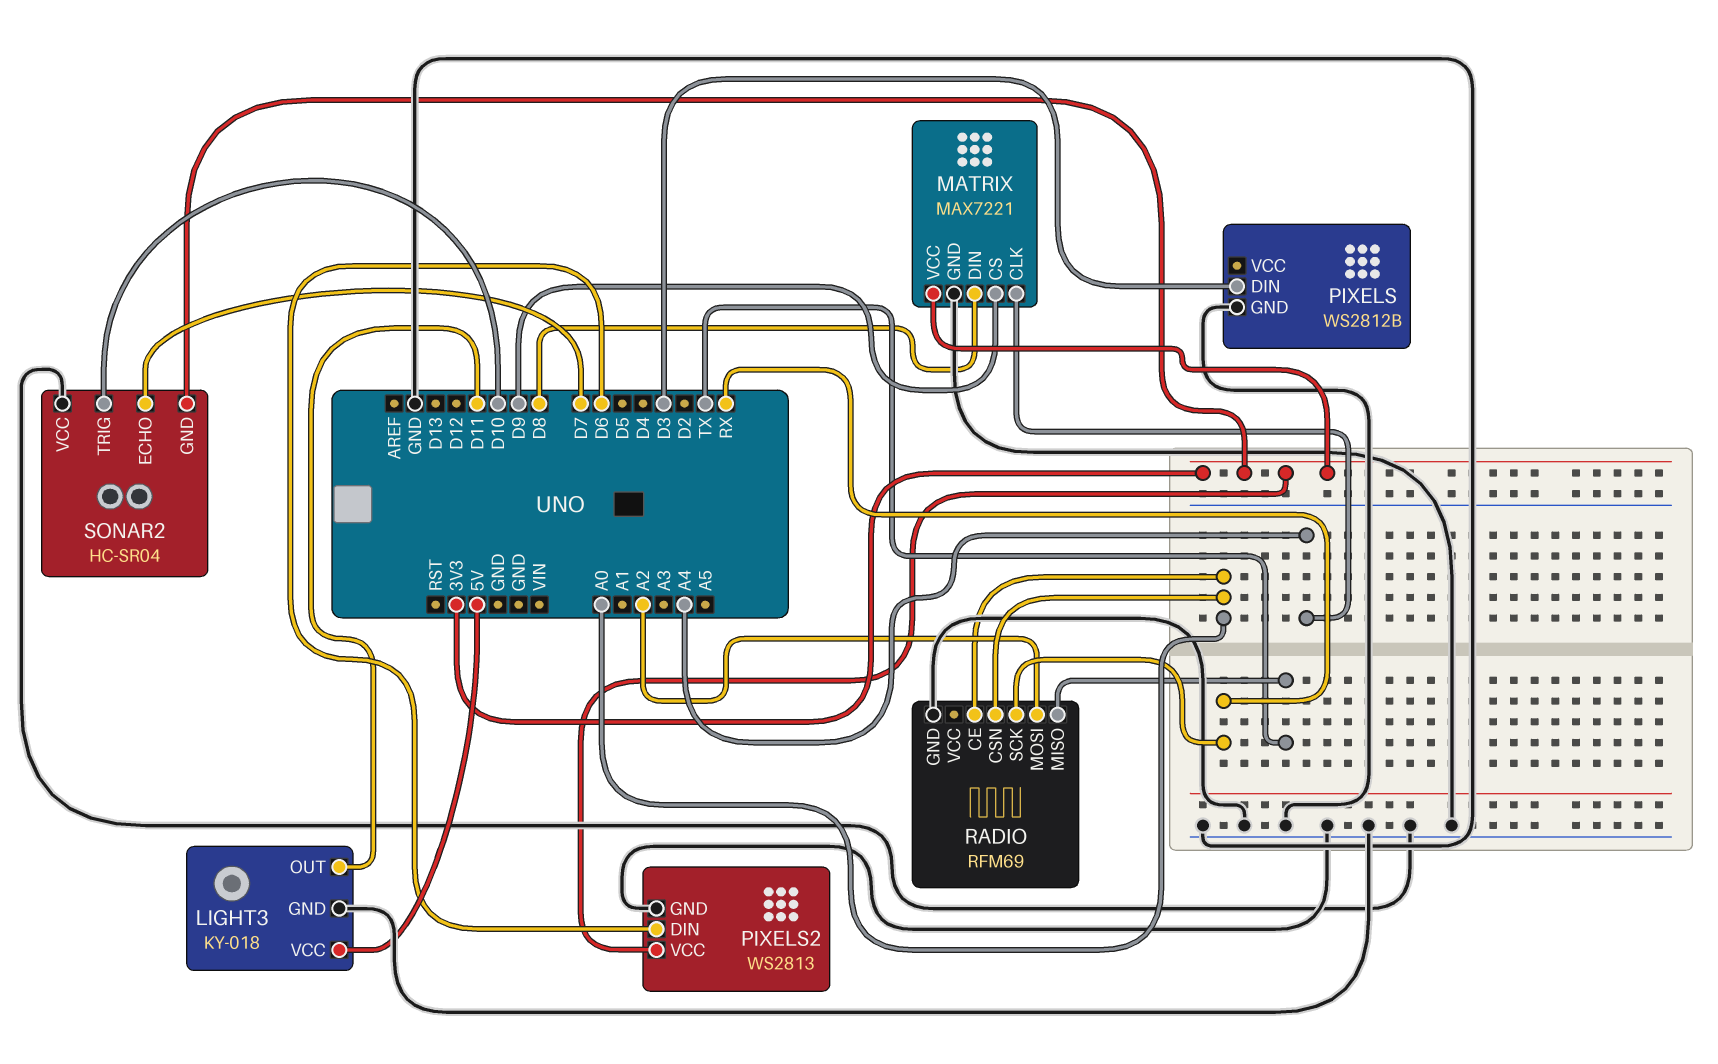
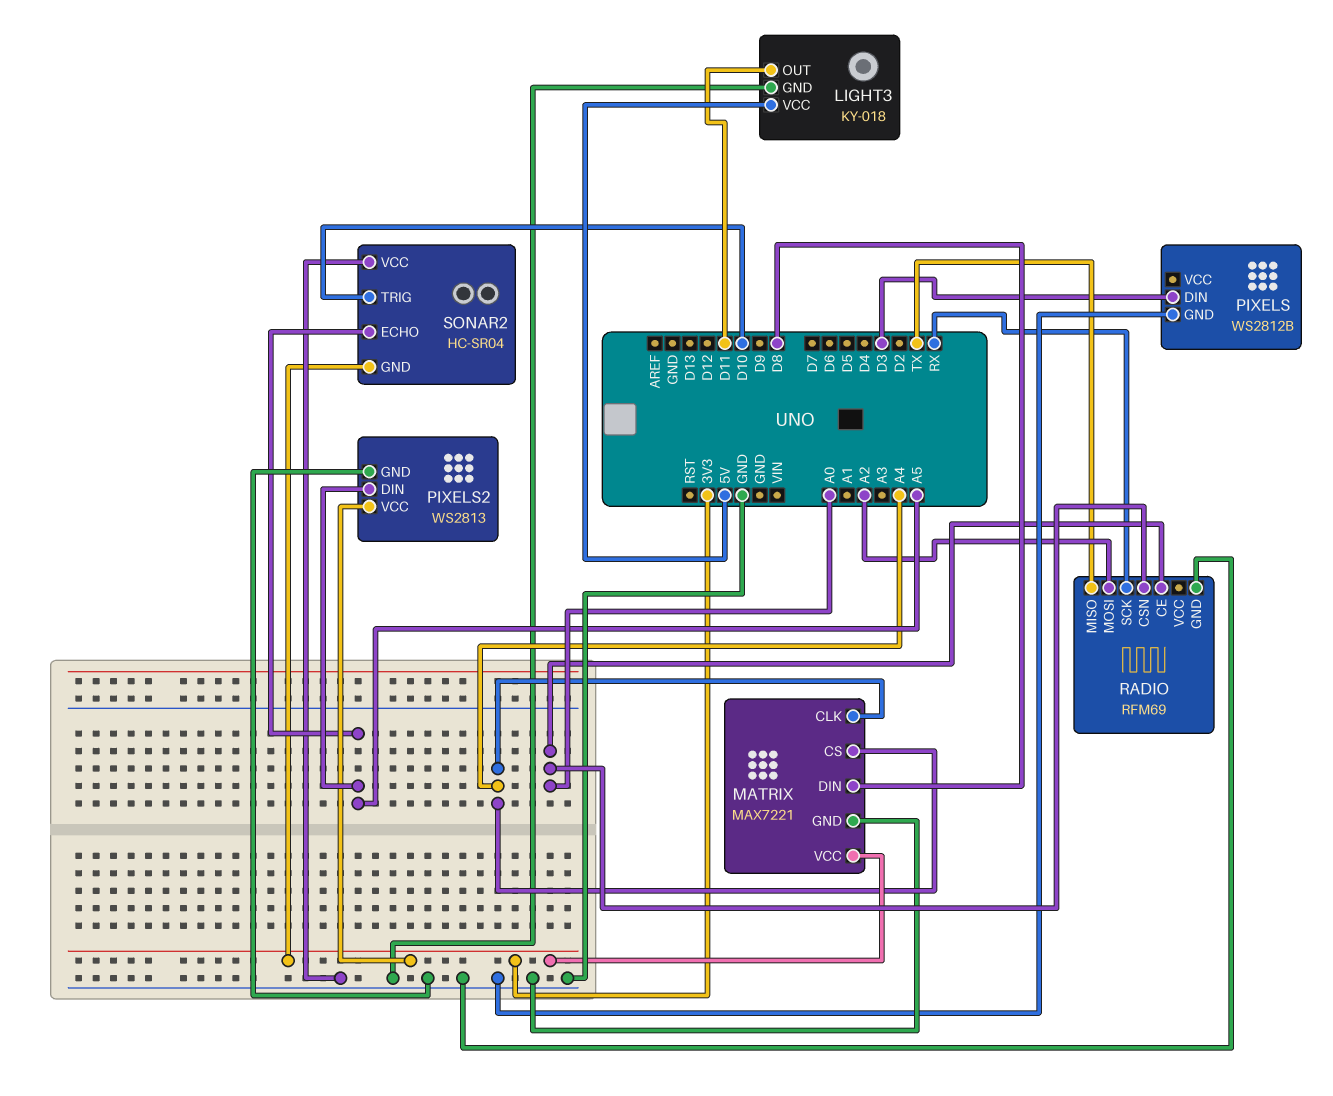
MATRIX pin CS: D9 -> A4
PIXELS2 pin DIN: D6 -> A5
SONAR2 pin ECHO: D7 -> A5

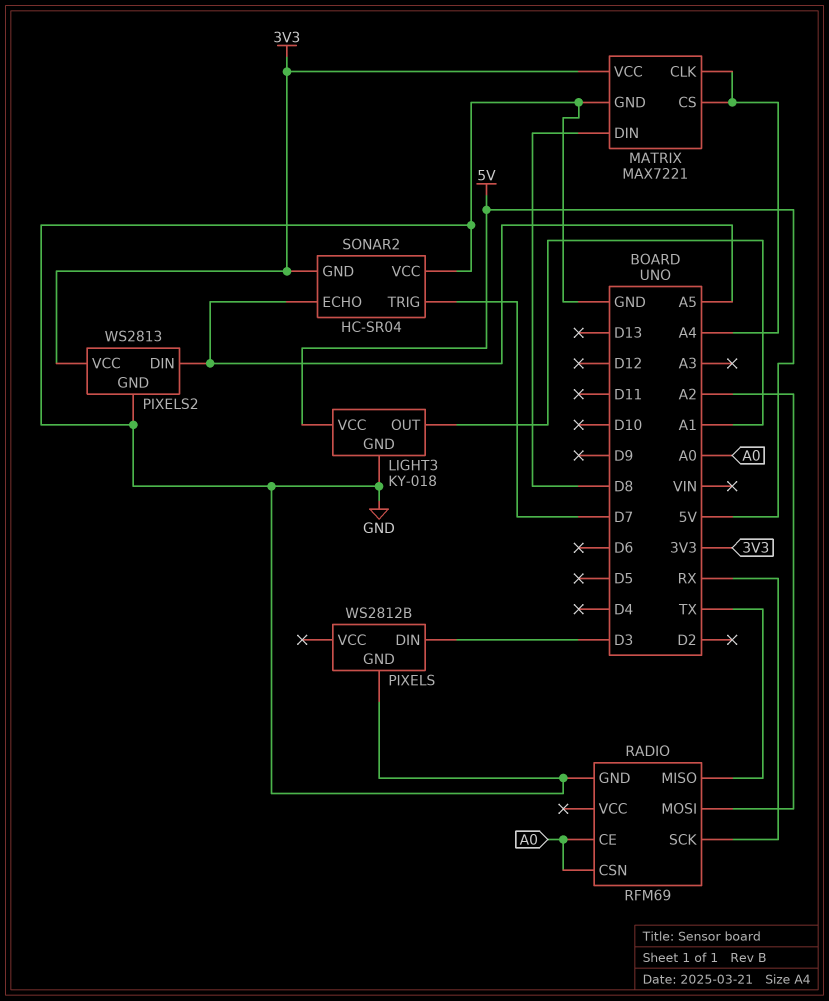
LIGHT3 pin OUT: D11 -> A1
SONAR2 pin TRIG: D10 -> D7

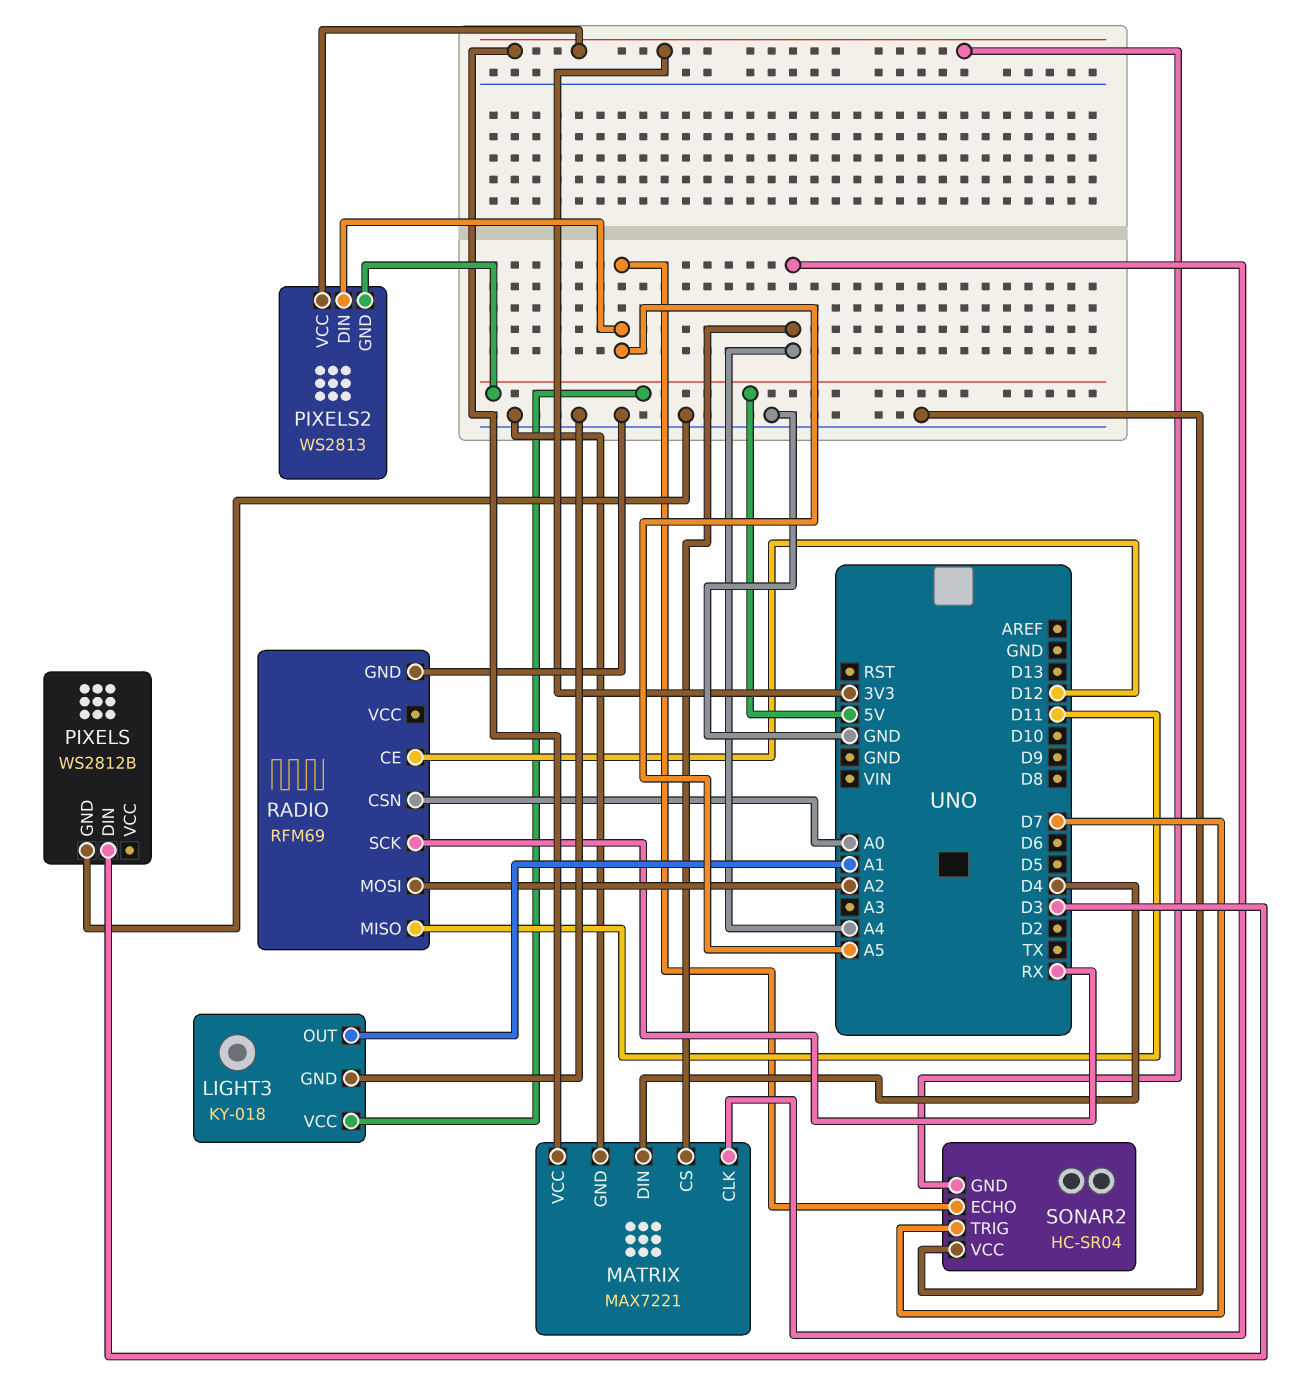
MATRIX pin DIN: D8 -> D4
PIXELS2 pin GND: GND -> 5V
RADIO pin CE: A0 -> D12
RADIO pin MISO: TX -> D11

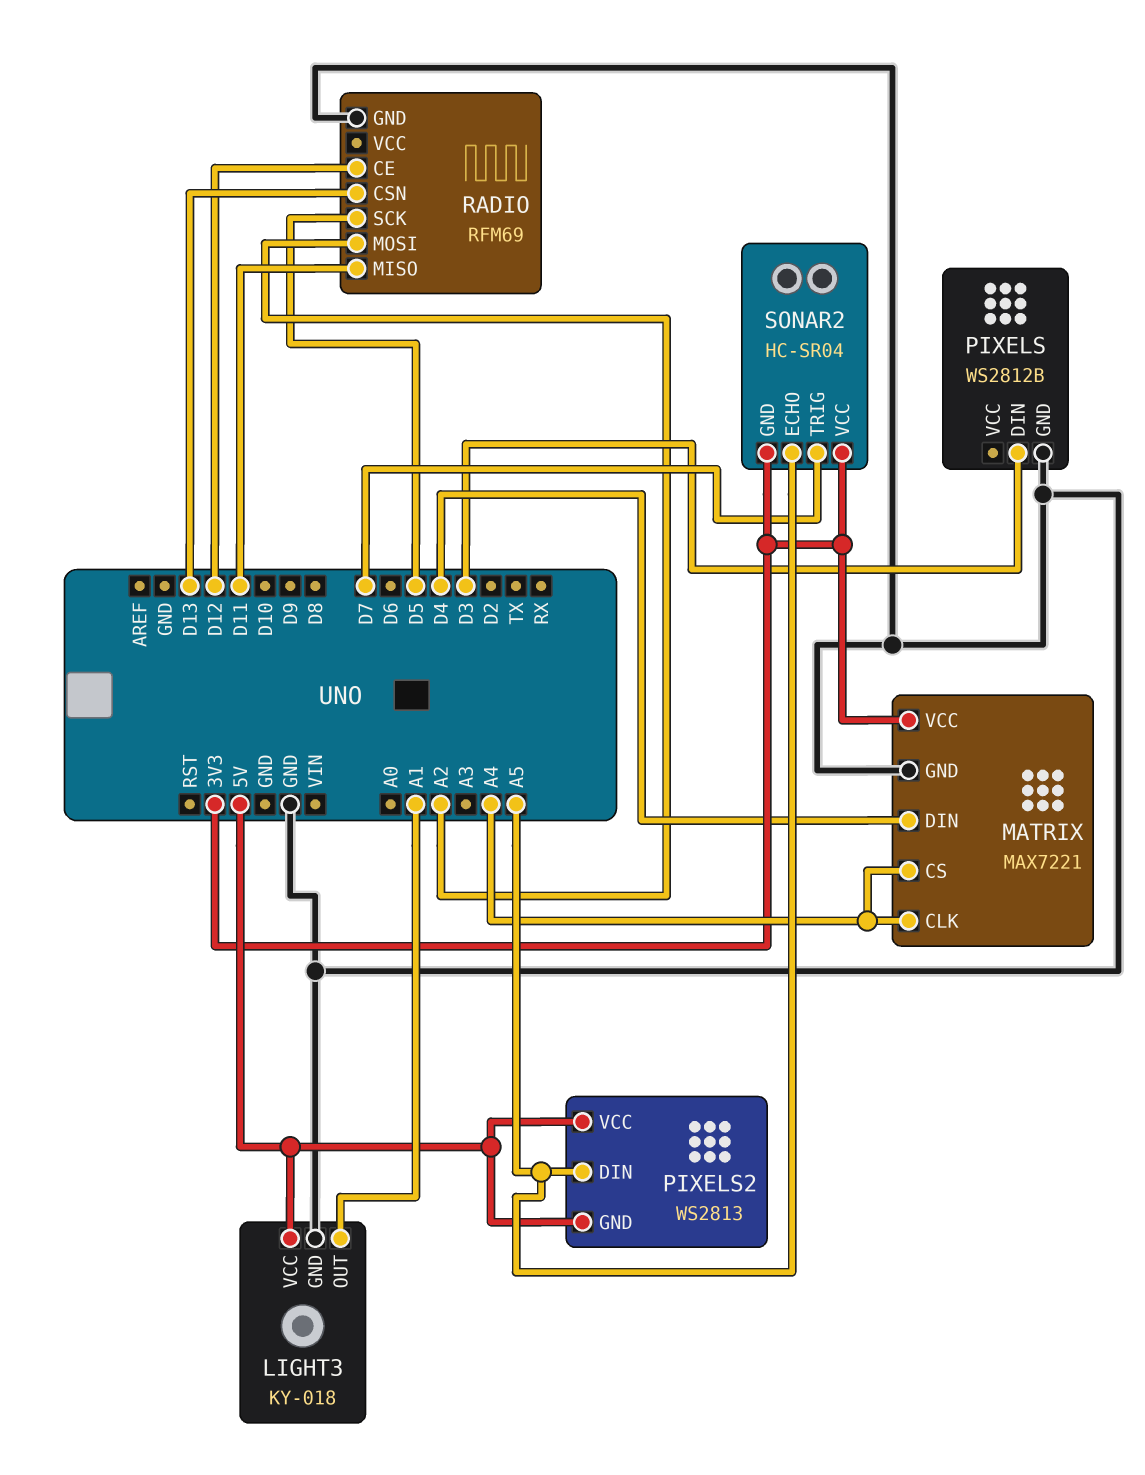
PIXELS2 pin VCC: 3V3 -> 5V
RADIO pin CSN: A0 -> D13
RADIO pin SCK: RX -> D5
SONAR2 pin VCC: GND -> 3V3

